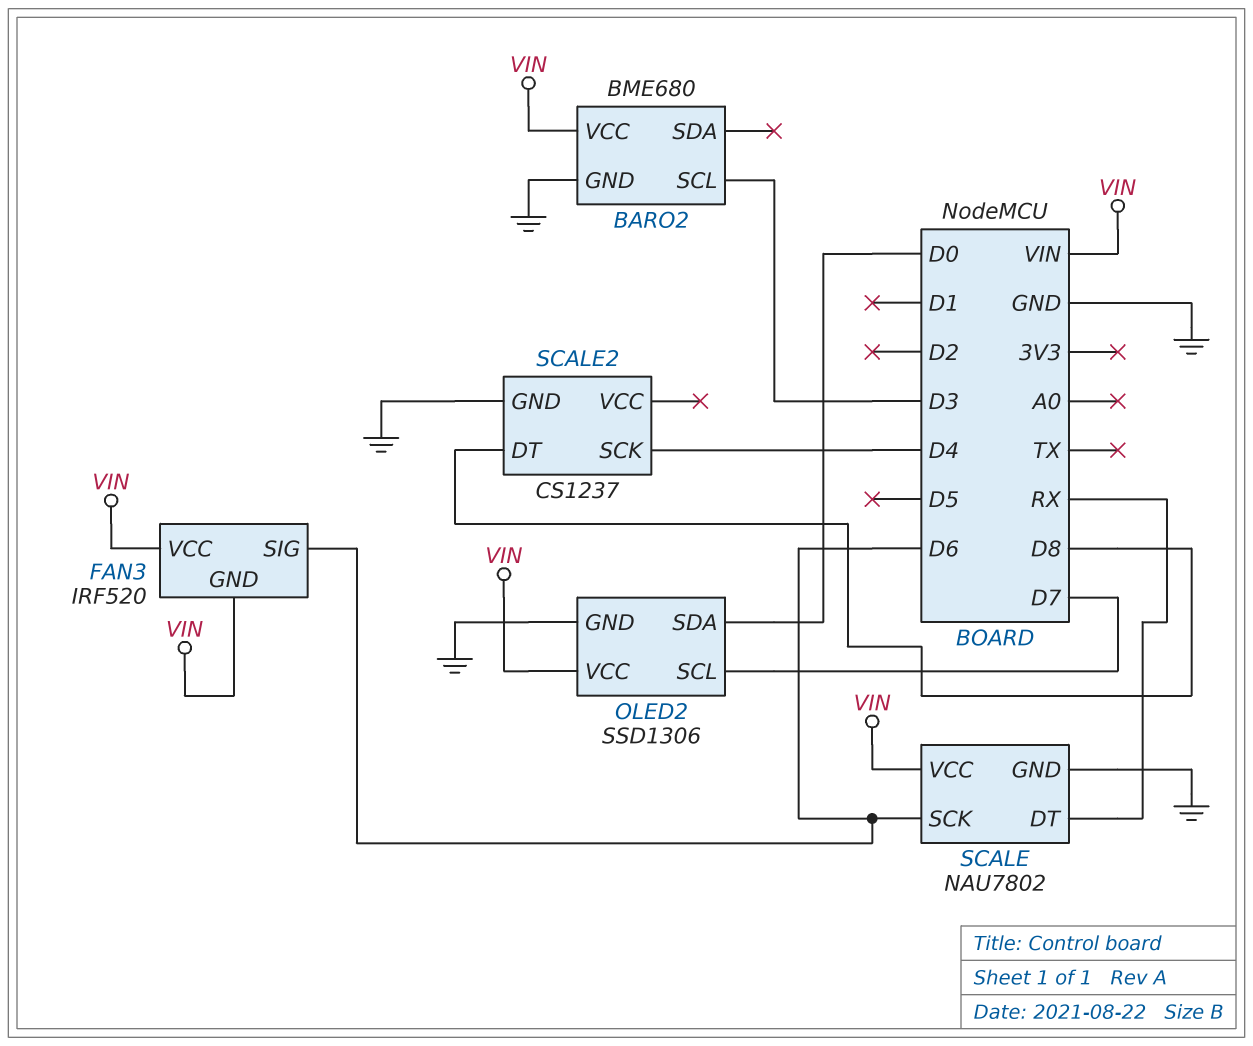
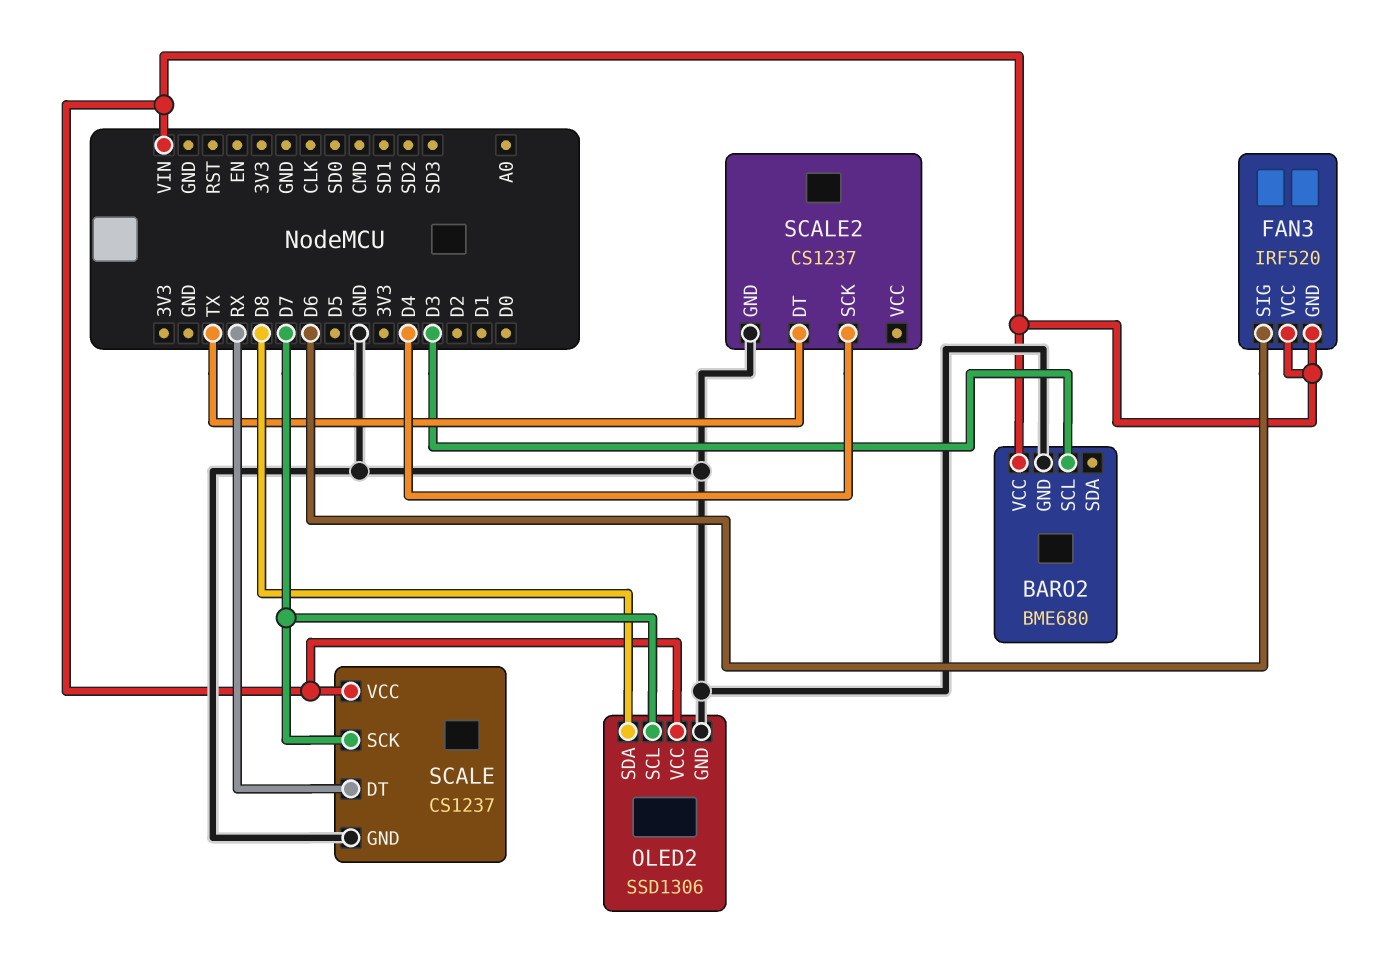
OLED2 pin SDA: D0 -> D8
SCALE: NAU7802 -> CS1237
SCALE pin SCK: D6 -> D7
SCALE2 pin DT: D8 -> TX

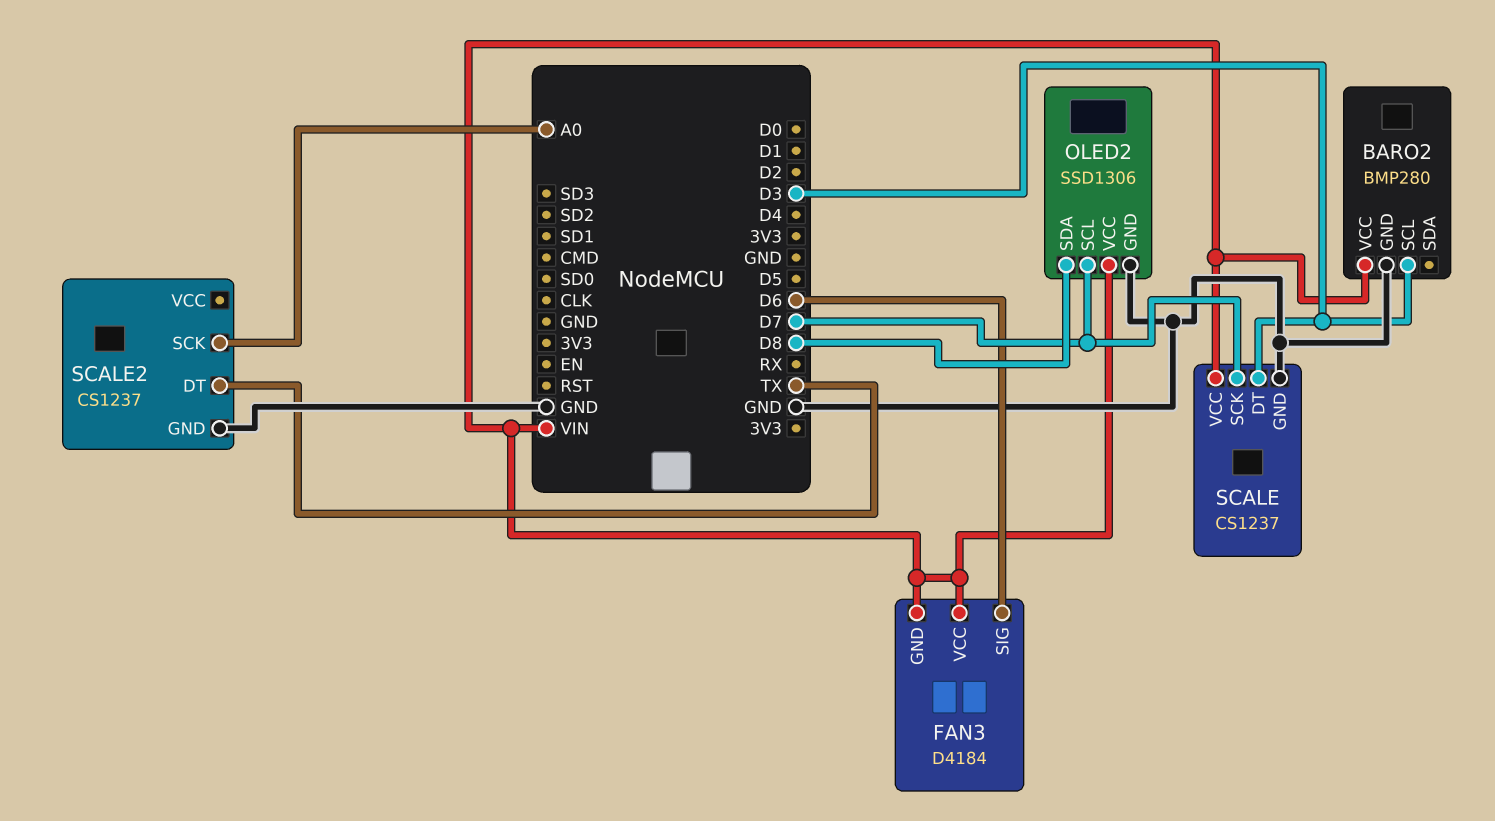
BARO2: BME680 -> BMP280
FAN3: IRF520 -> D4184
SCALE pin DT: RX -> D3
SCALE2 pin SCK: D4 -> A0

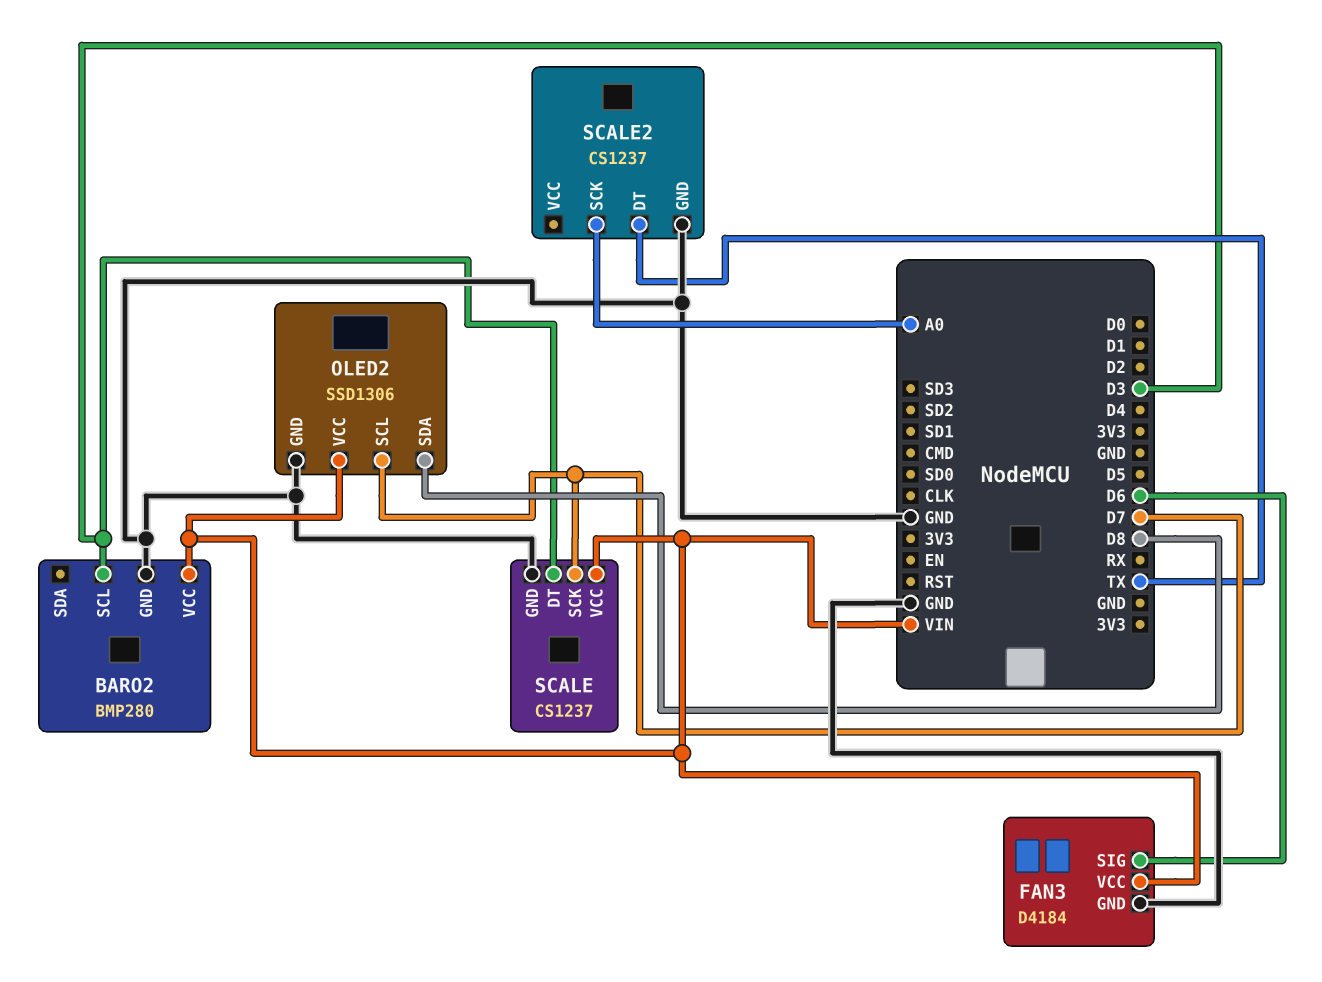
FAN3 pin GND: VIN -> GND

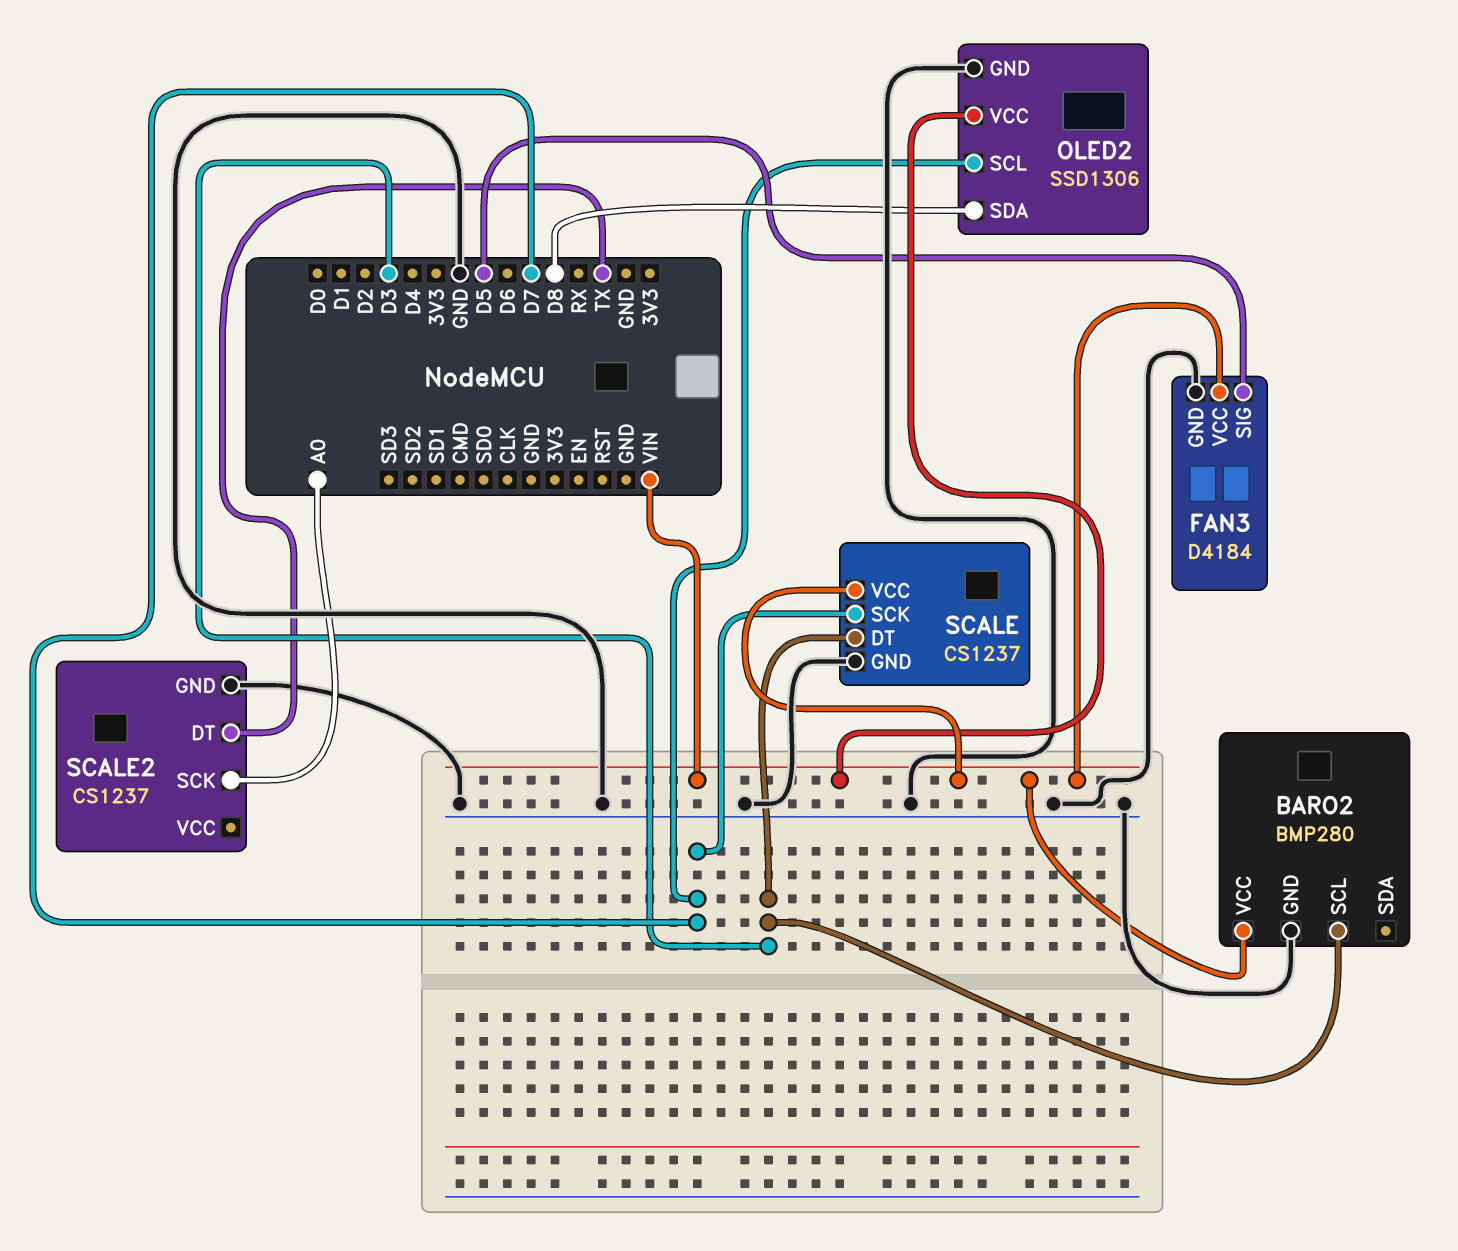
FAN3 pin SIG: D6 -> D5

